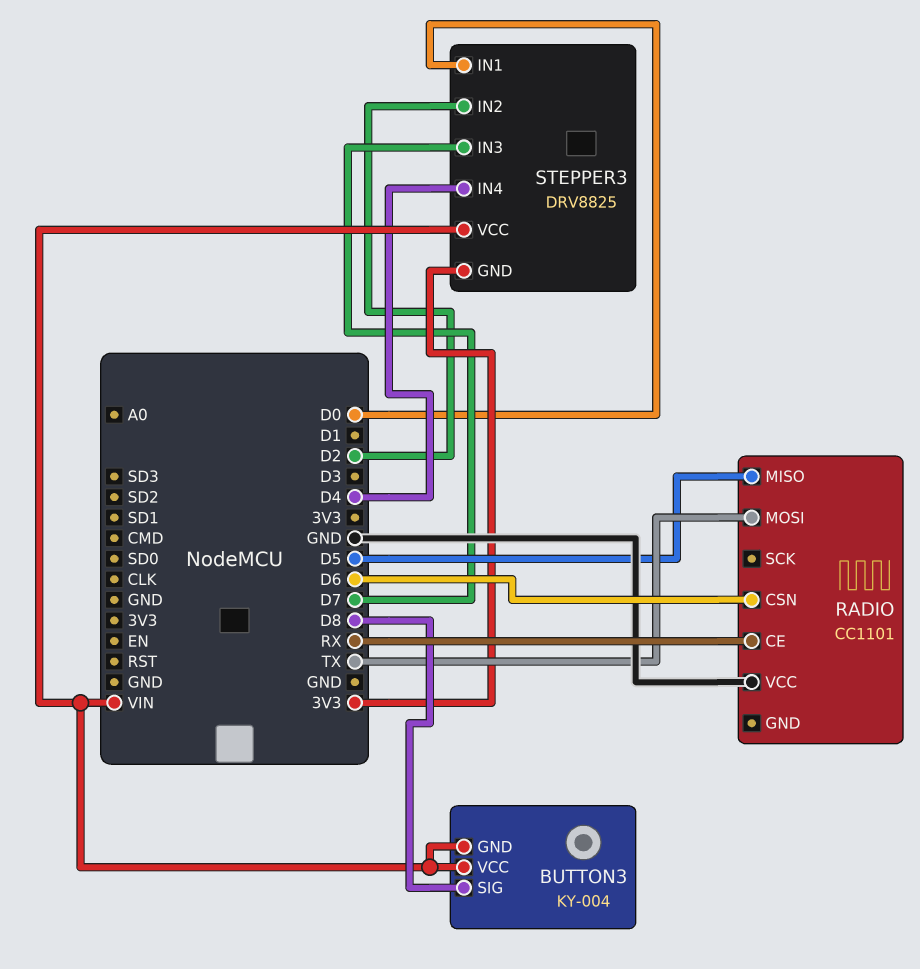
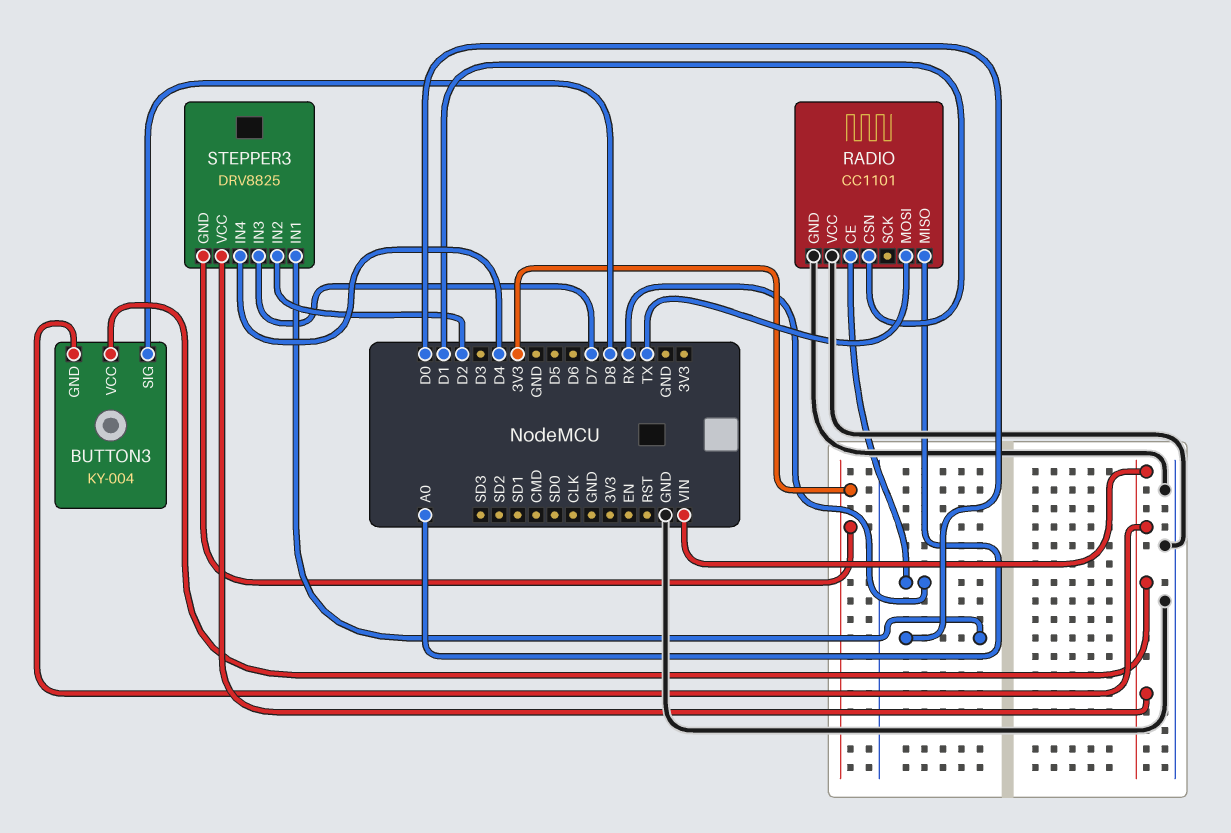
RADIO pin CSN: D6 -> D1
RADIO pin GND: none -> GND
RADIO pin MISO: D5 -> A0

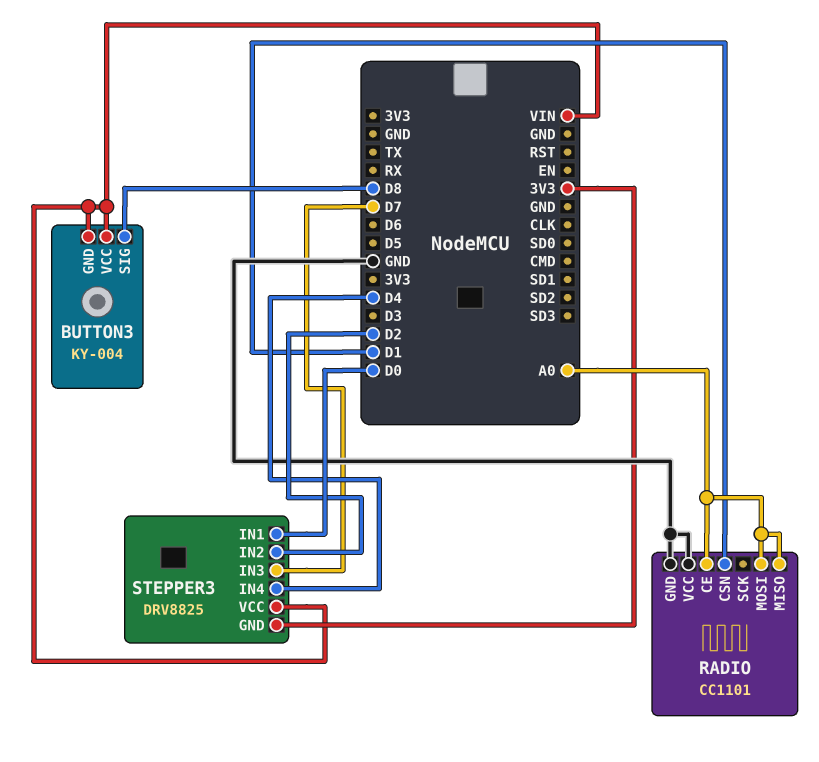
RADIO pin CE: RX -> A0
RADIO pin MOSI: TX -> A0

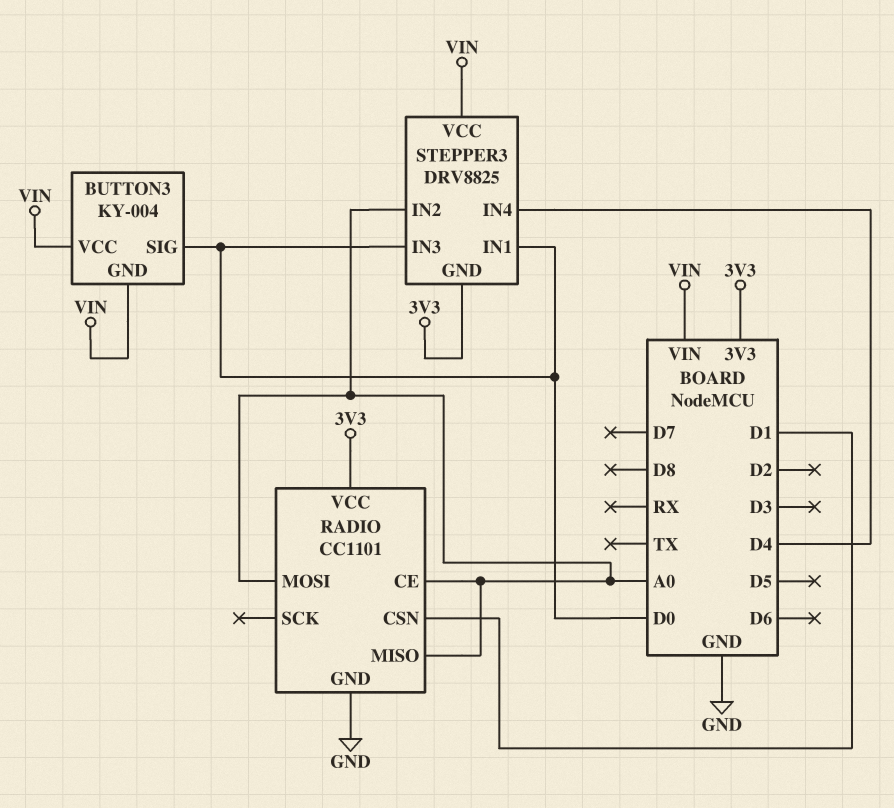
BUTTON3 pin SIG: D8 -> D0
RADIO pin VCC: GND -> 3V3
STEPPER3 pin IN2: D2 -> A0
STEPPER3 pin IN3: D7 -> D0

